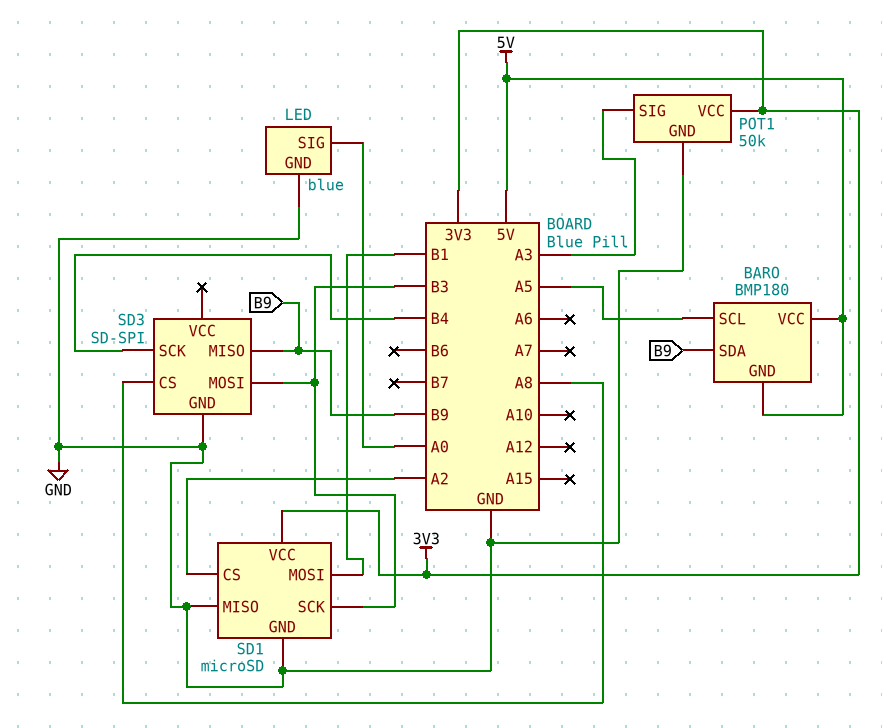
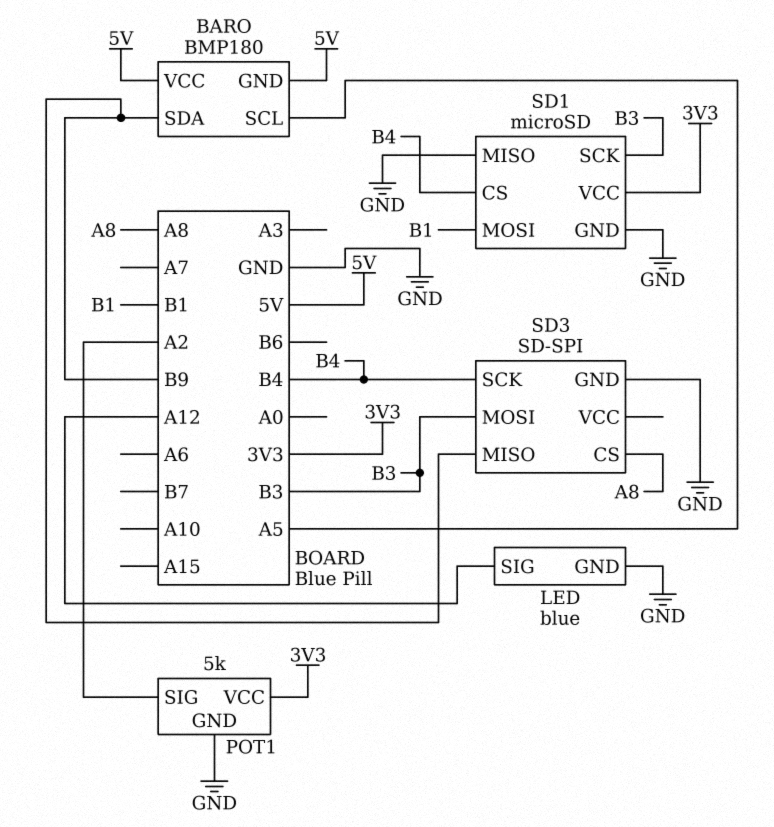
LED pin SIG: A0 -> A12
POT1: 50k -> 5k
POT1 pin SIG: A3 -> A2
SD1 pin CS: A2 -> B4

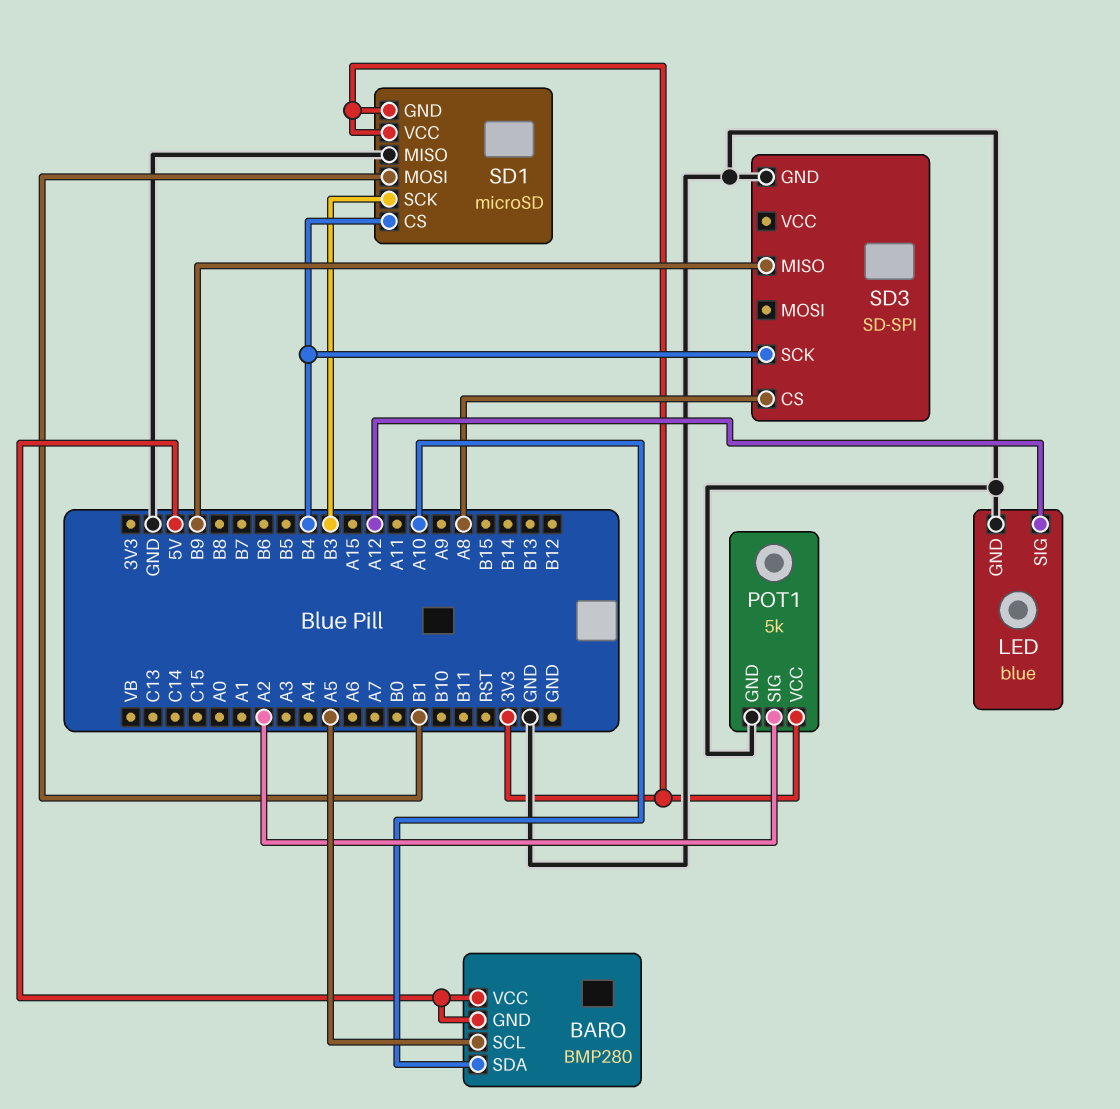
BARO: BMP180 -> BMP280
BARO pin SDA: B9 -> A10
SD1 pin GND: GND -> 3V3
SD3 pin MOSI: B3 -> none

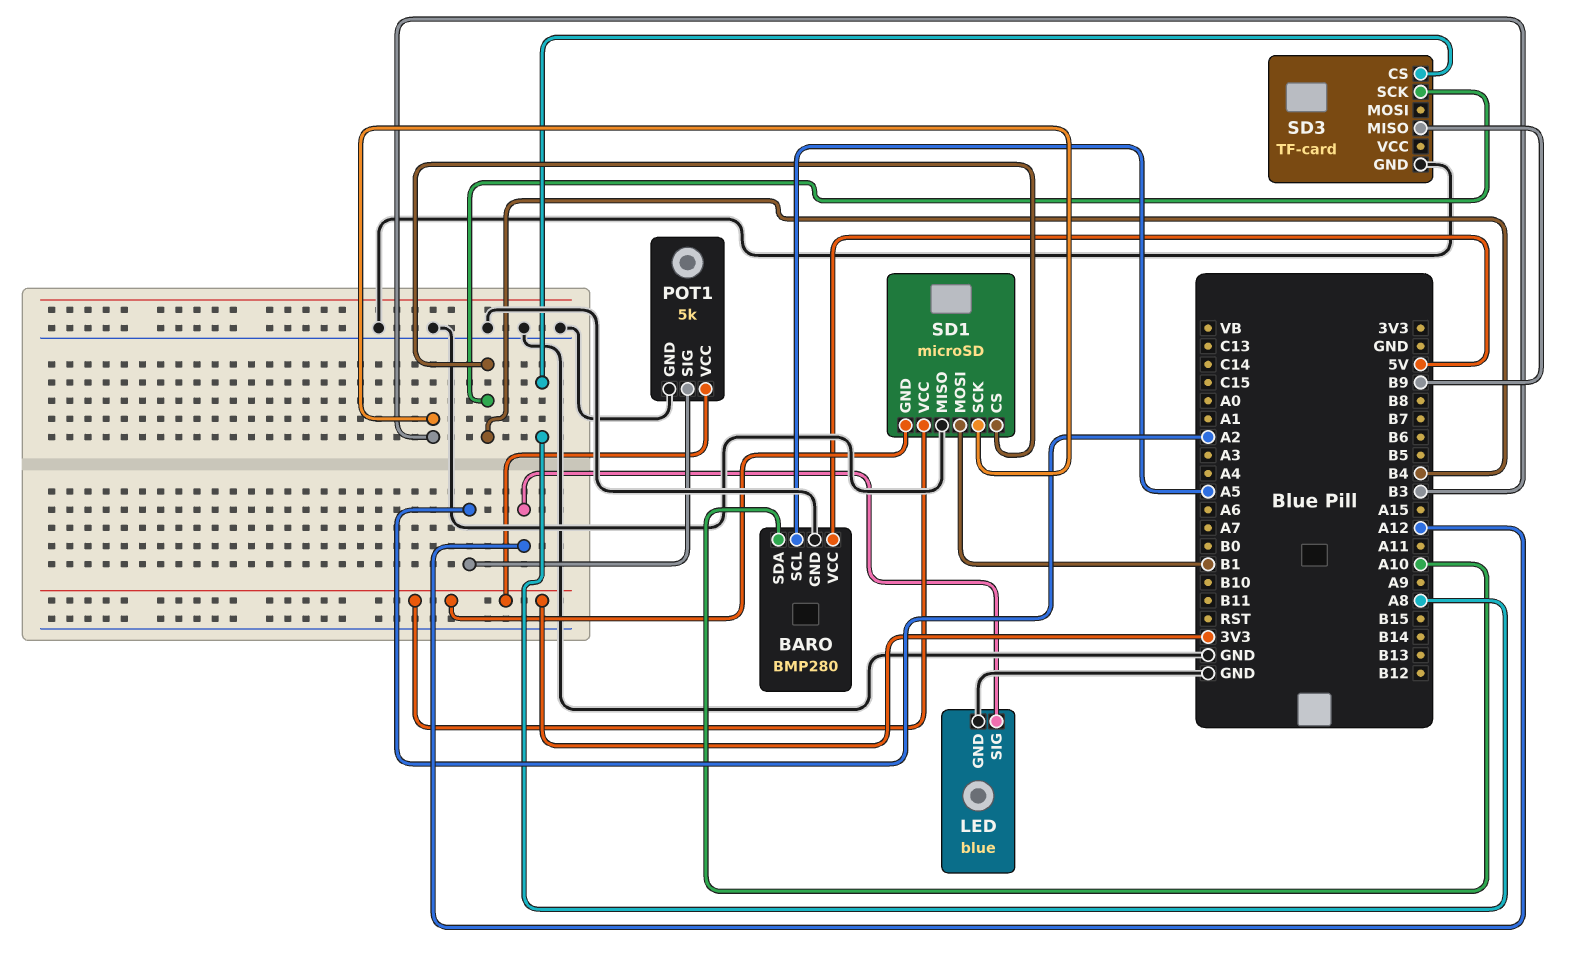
BARO pin GND: 5V -> GND
SD3: SD-SPI -> TF-card

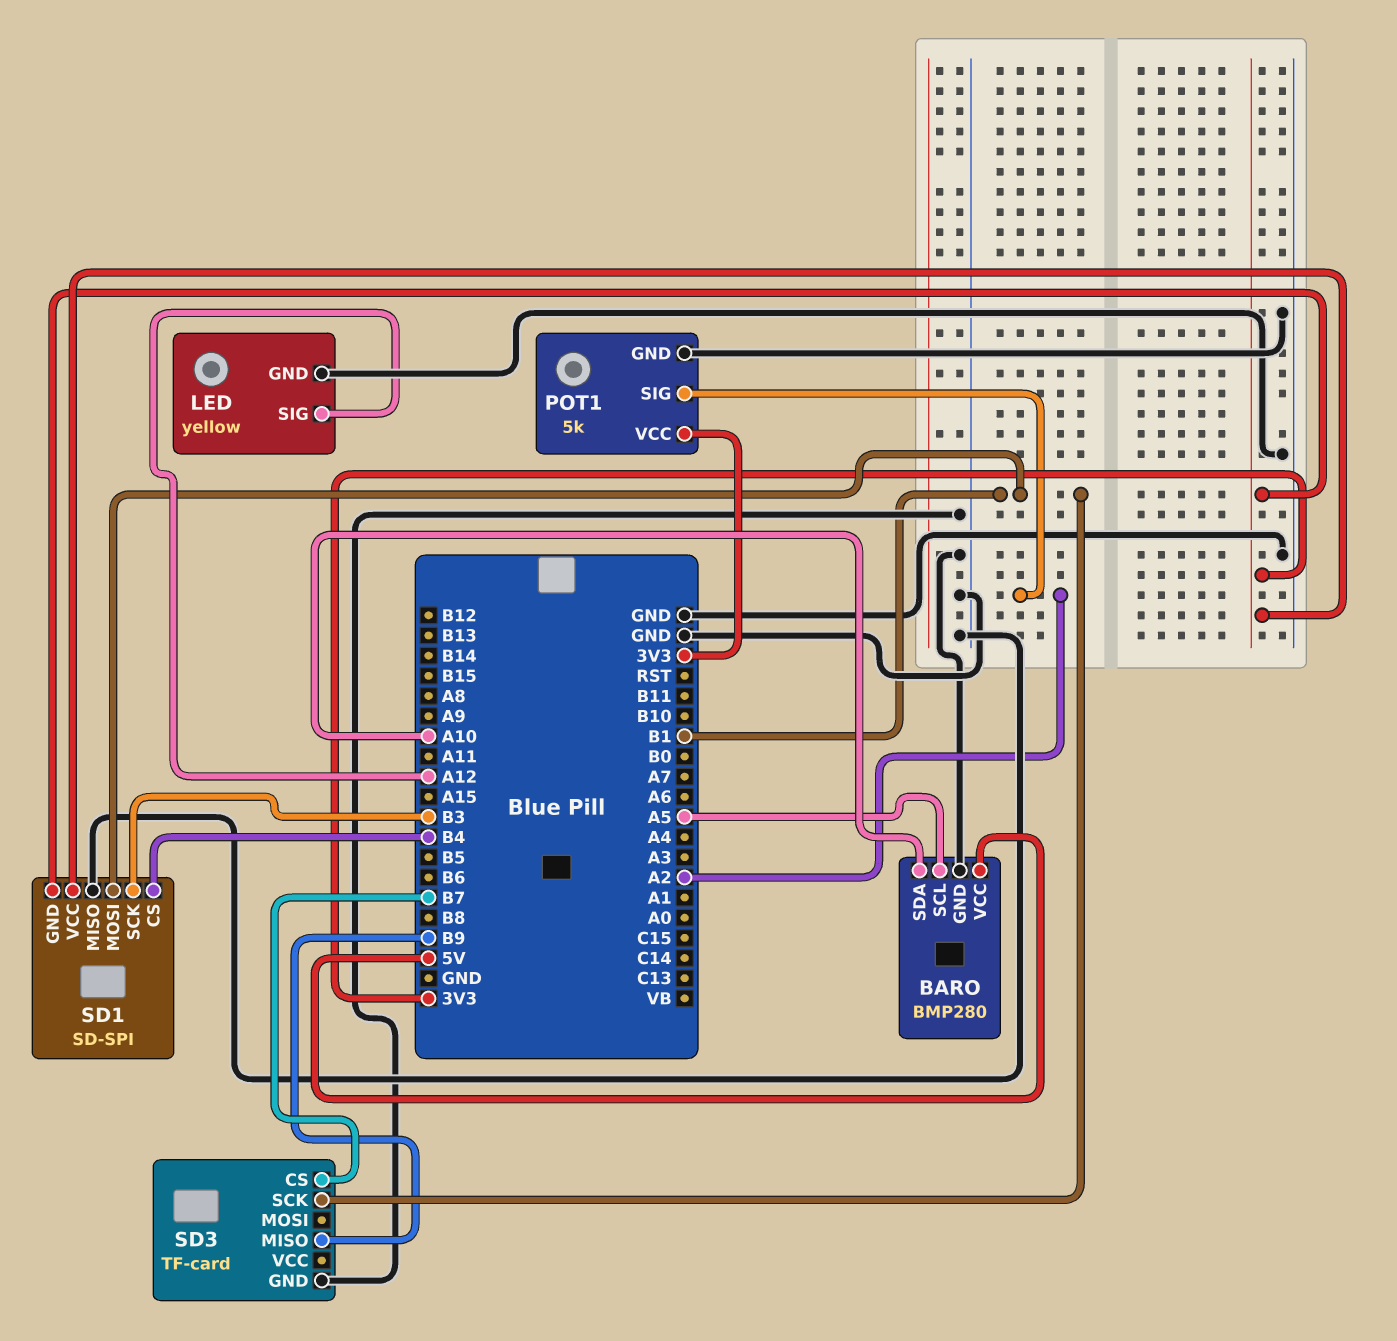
LED: blue -> yellow
SD1: microSD -> SD-SPI
SD3 pin CS: A8 -> B7
SD3 pin SCK: B4 -> B1

